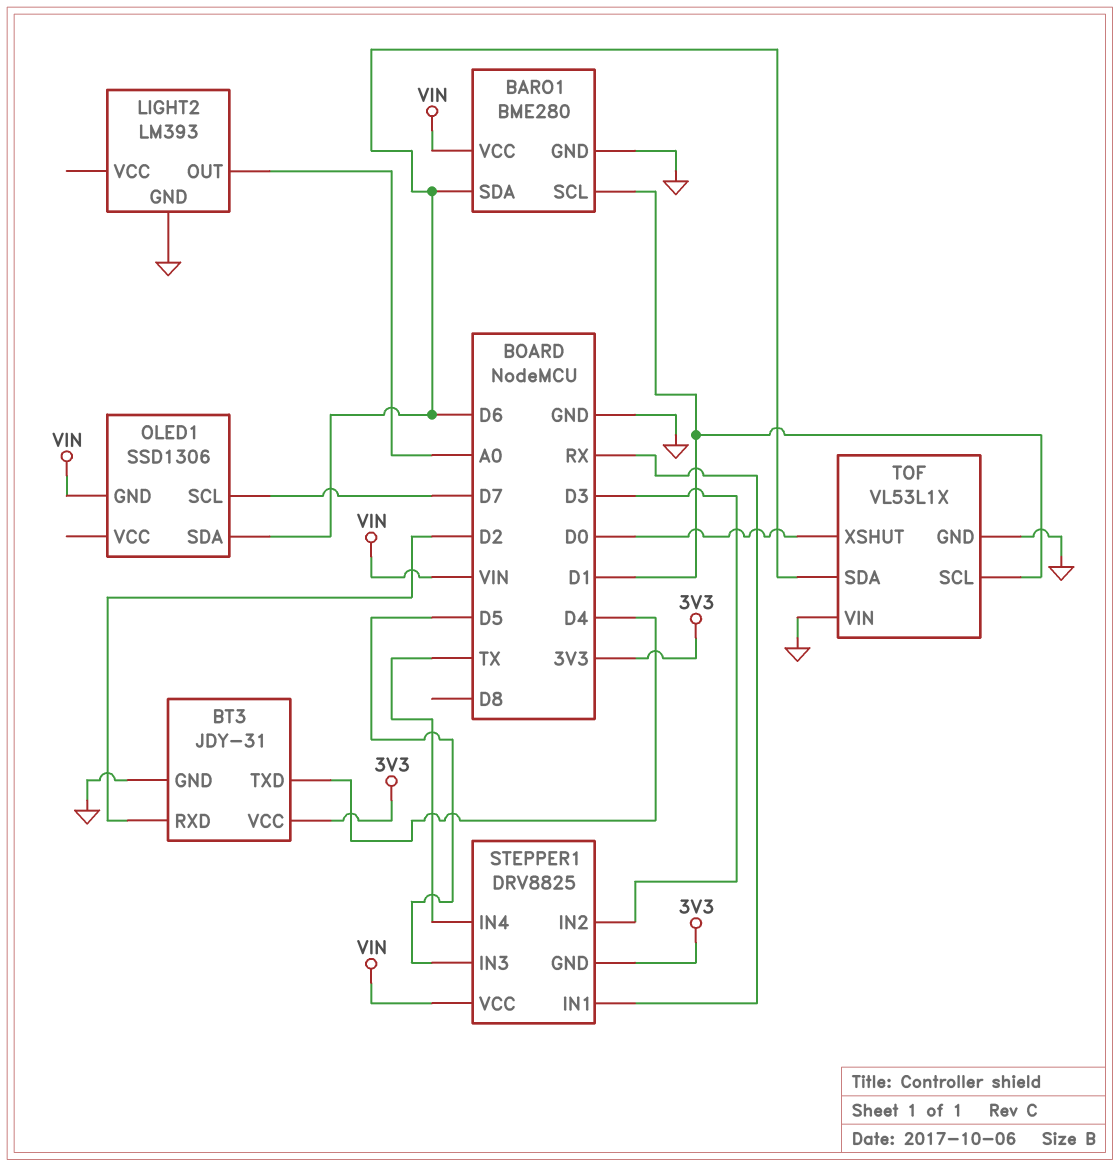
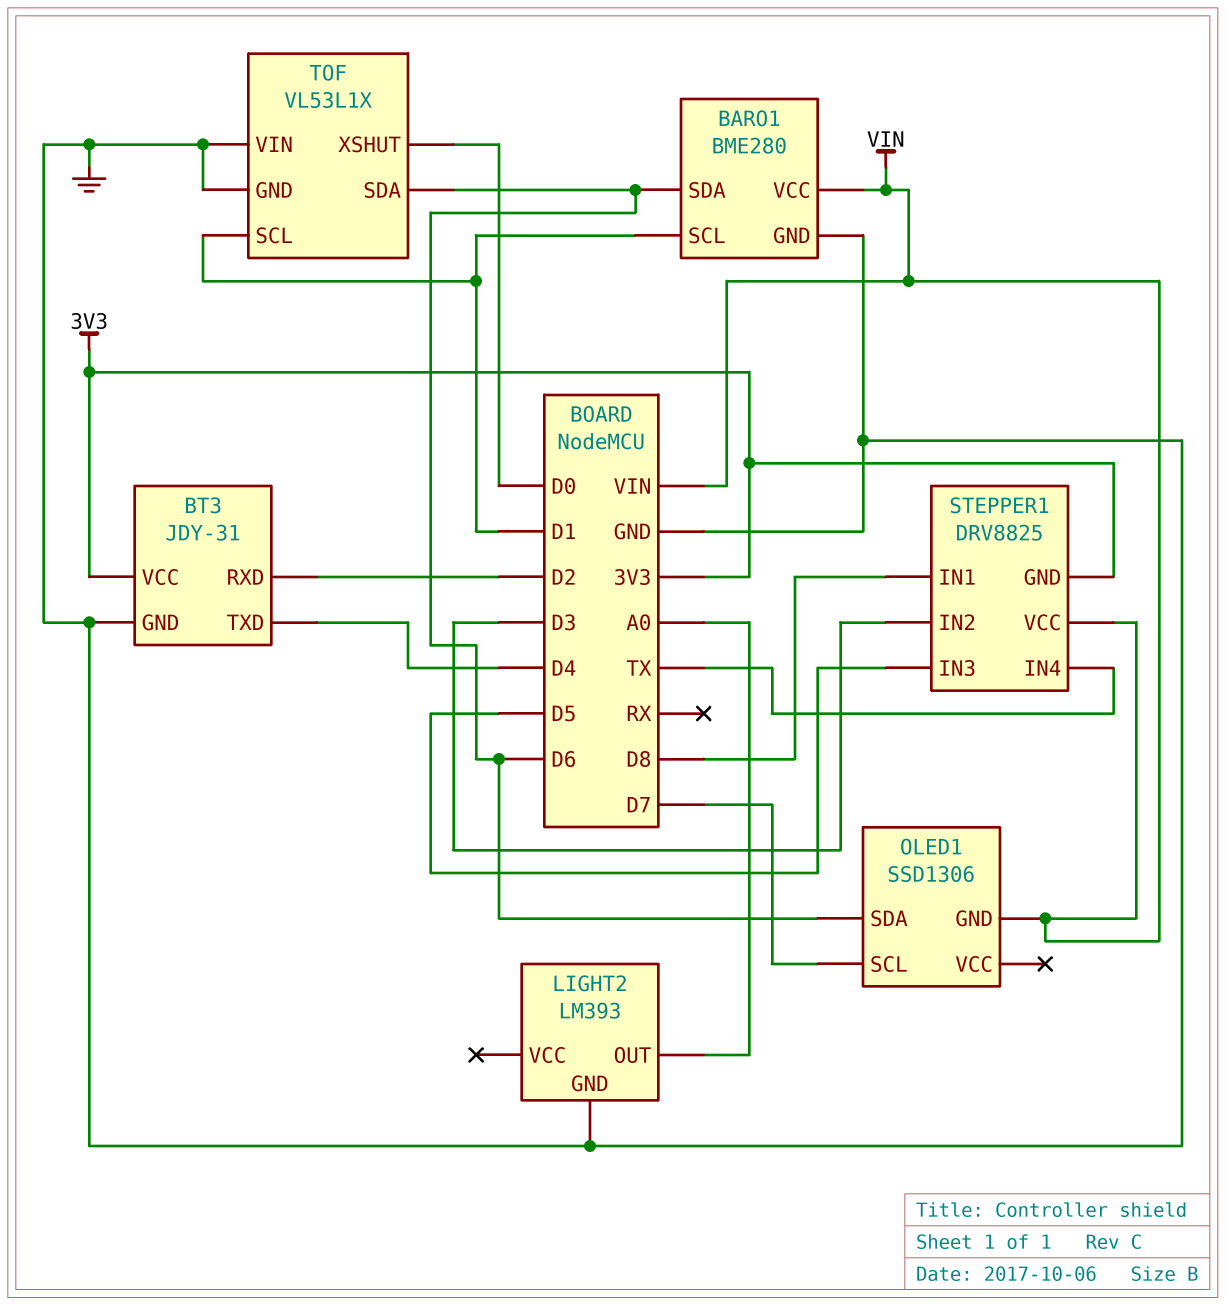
STEPPER1 pin IN1: RX -> D8

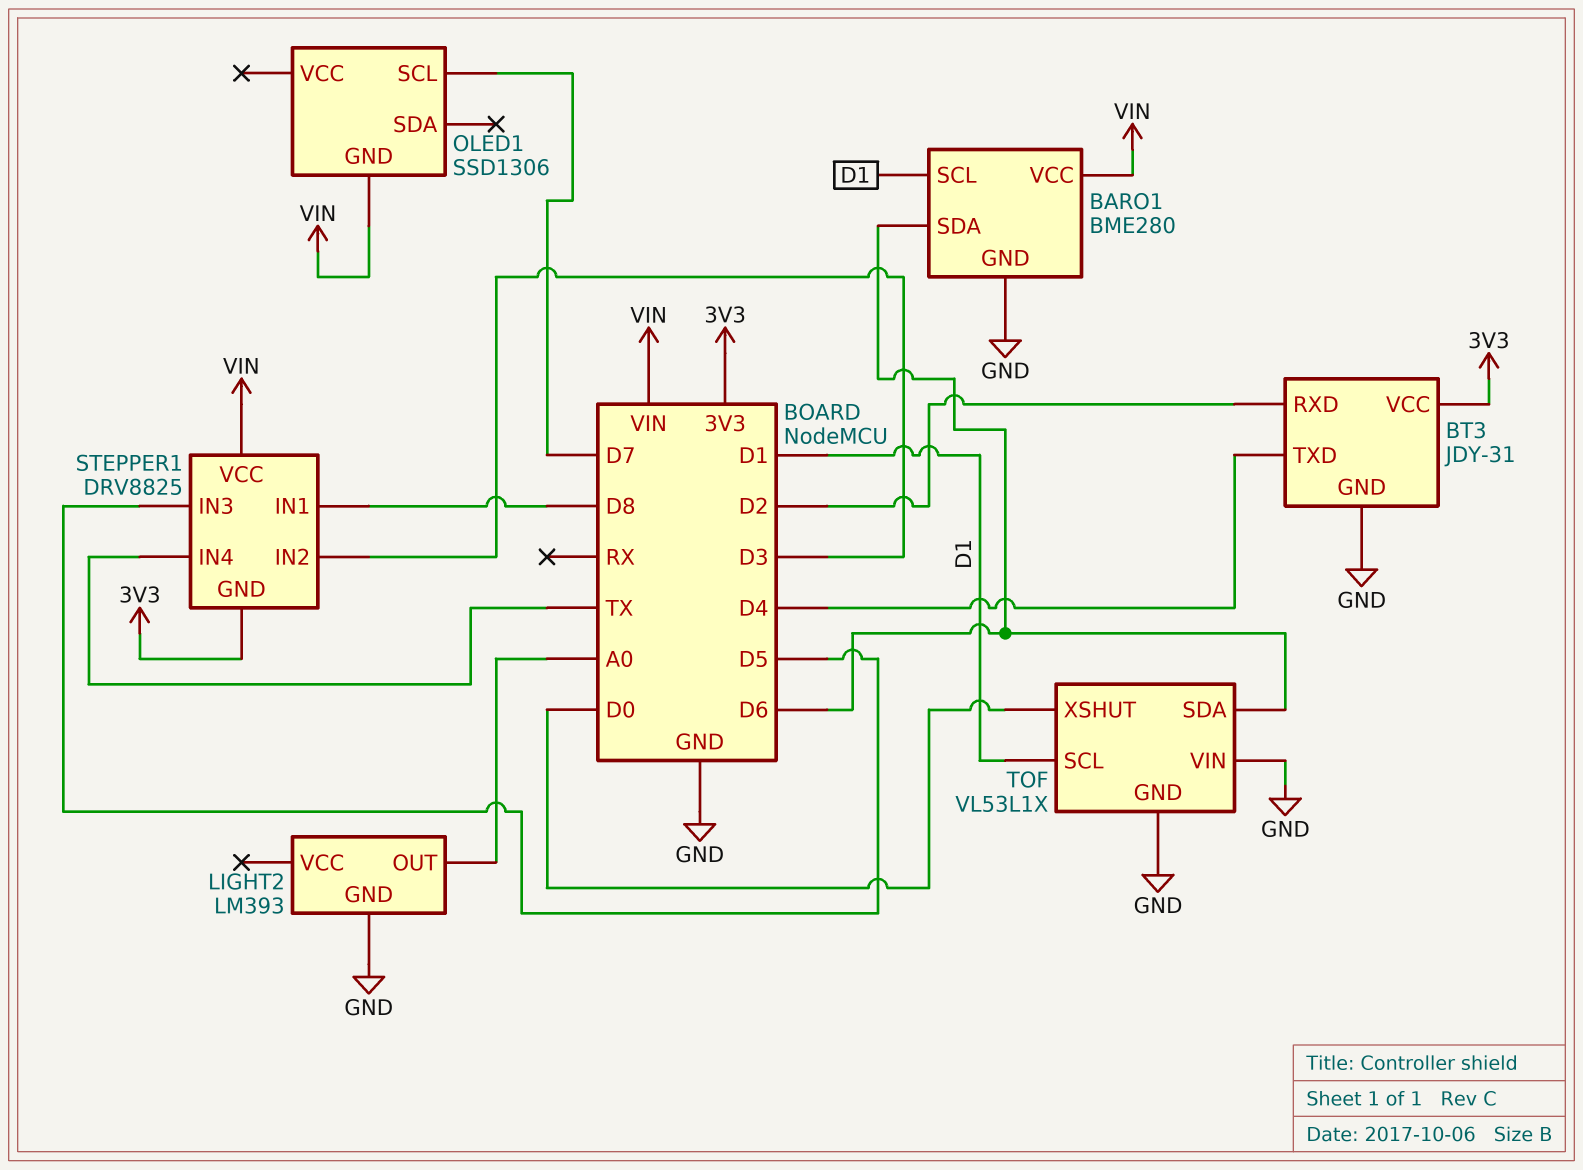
OLED1 pin SDA: D6 -> none

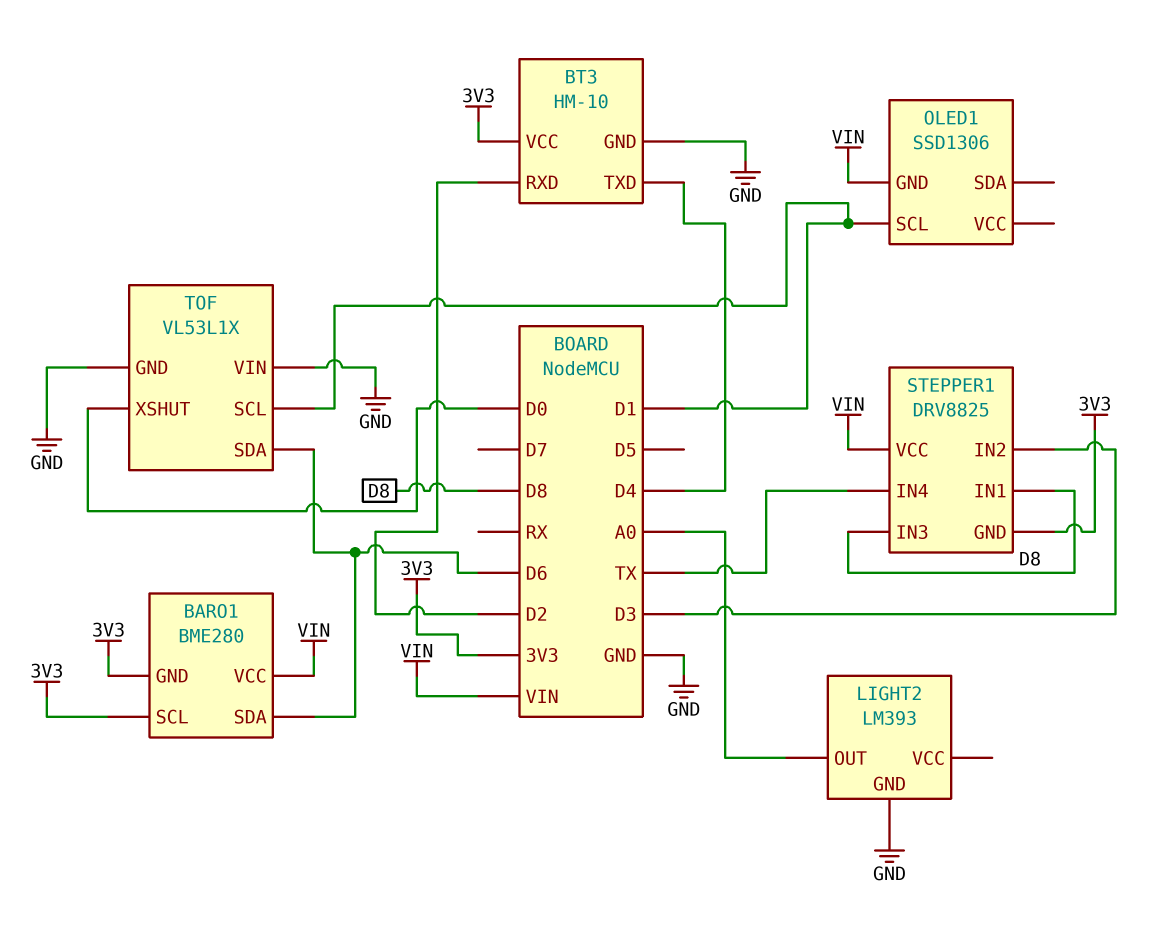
BARO1 pin GND: GND -> 3V3
BARO1 pin SCL: D1 -> 3V3
BT3: JDY-31 -> HM-10
OLED1 pin SCL: D7 -> D1
STEPPER1 pin IN3: D5 -> D8

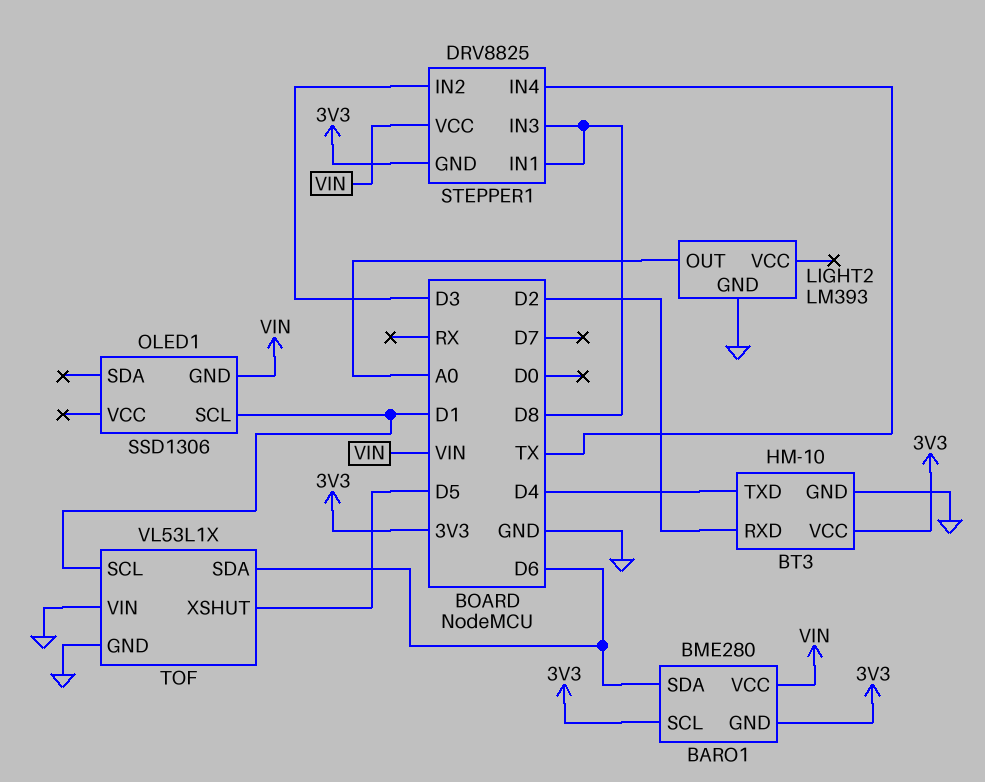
TOF pin XSHUT: D0 -> D5

